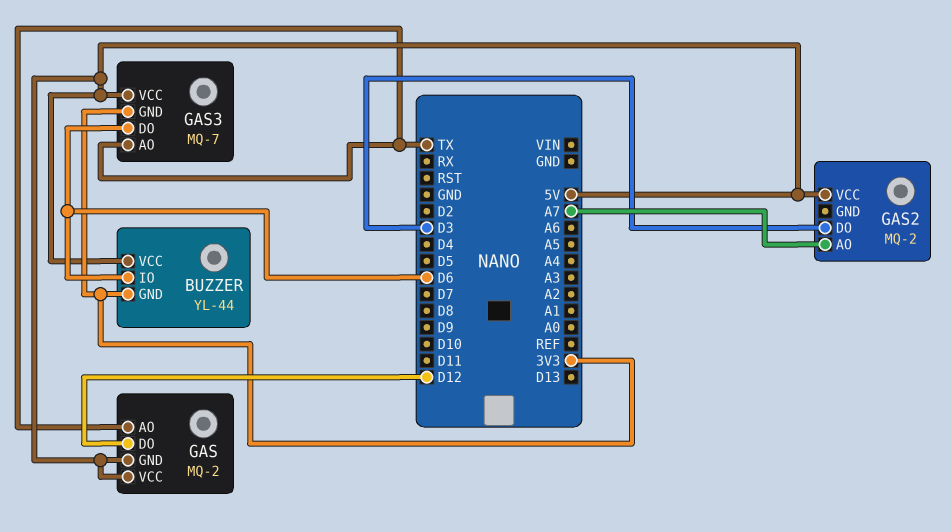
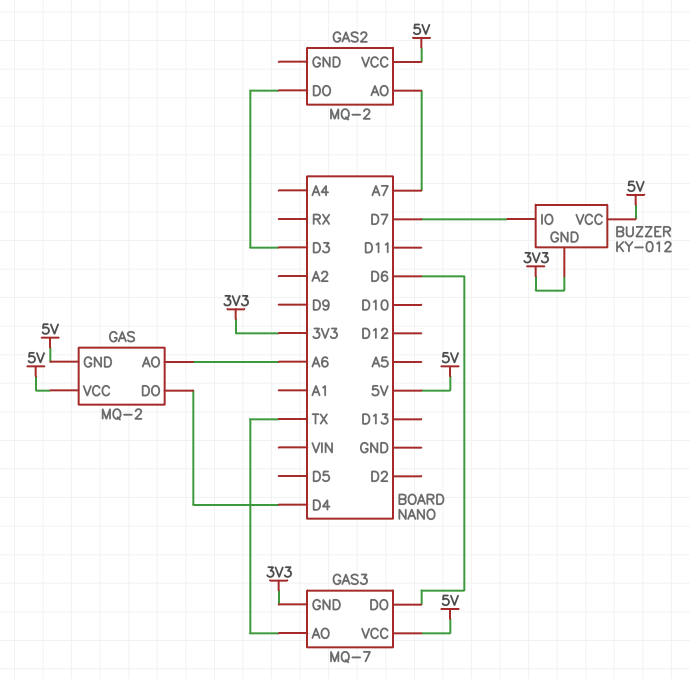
BUZZER: YL-44 -> KY-012
BUZZER pin IO: D6 -> D7
GAS pin AO: TX -> A6
GAS pin DO: D12 -> D4

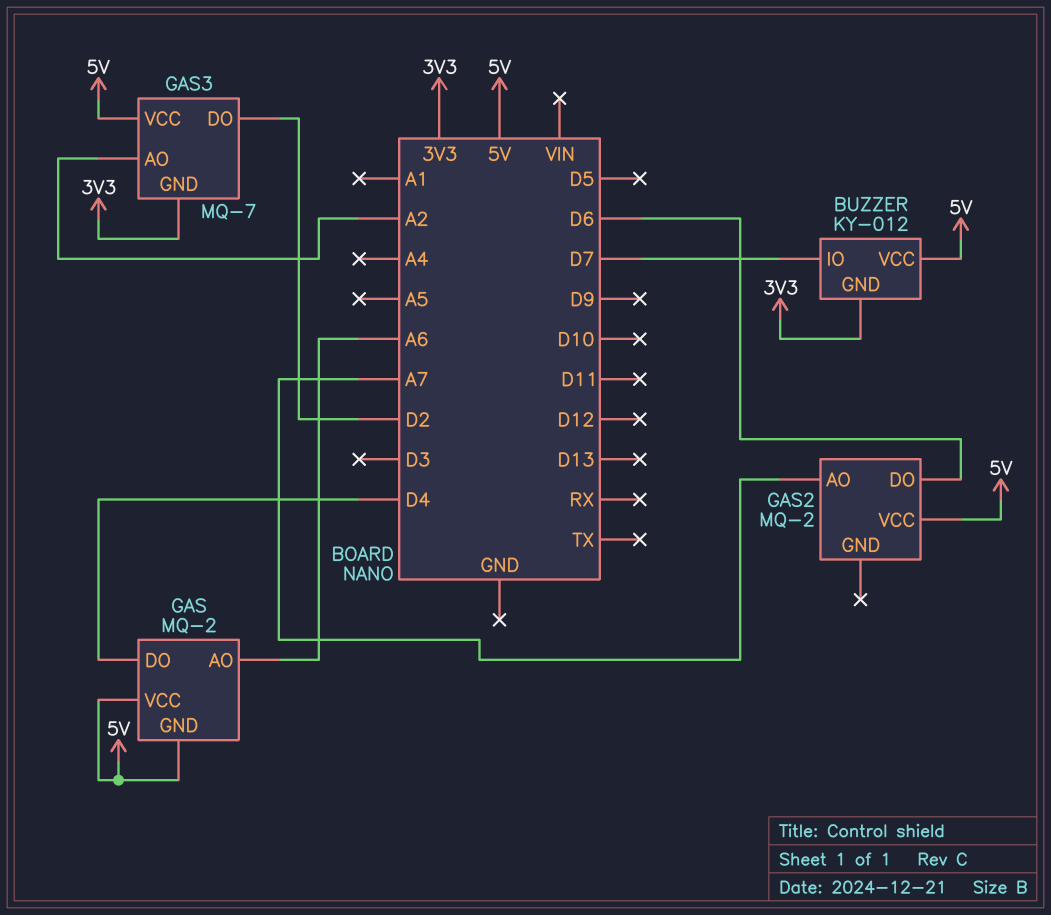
GAS2 pin DO: D3 -> D6
GAS3 pin AO: TX -> A2
GAS3 pin DO: D6 -> D2

